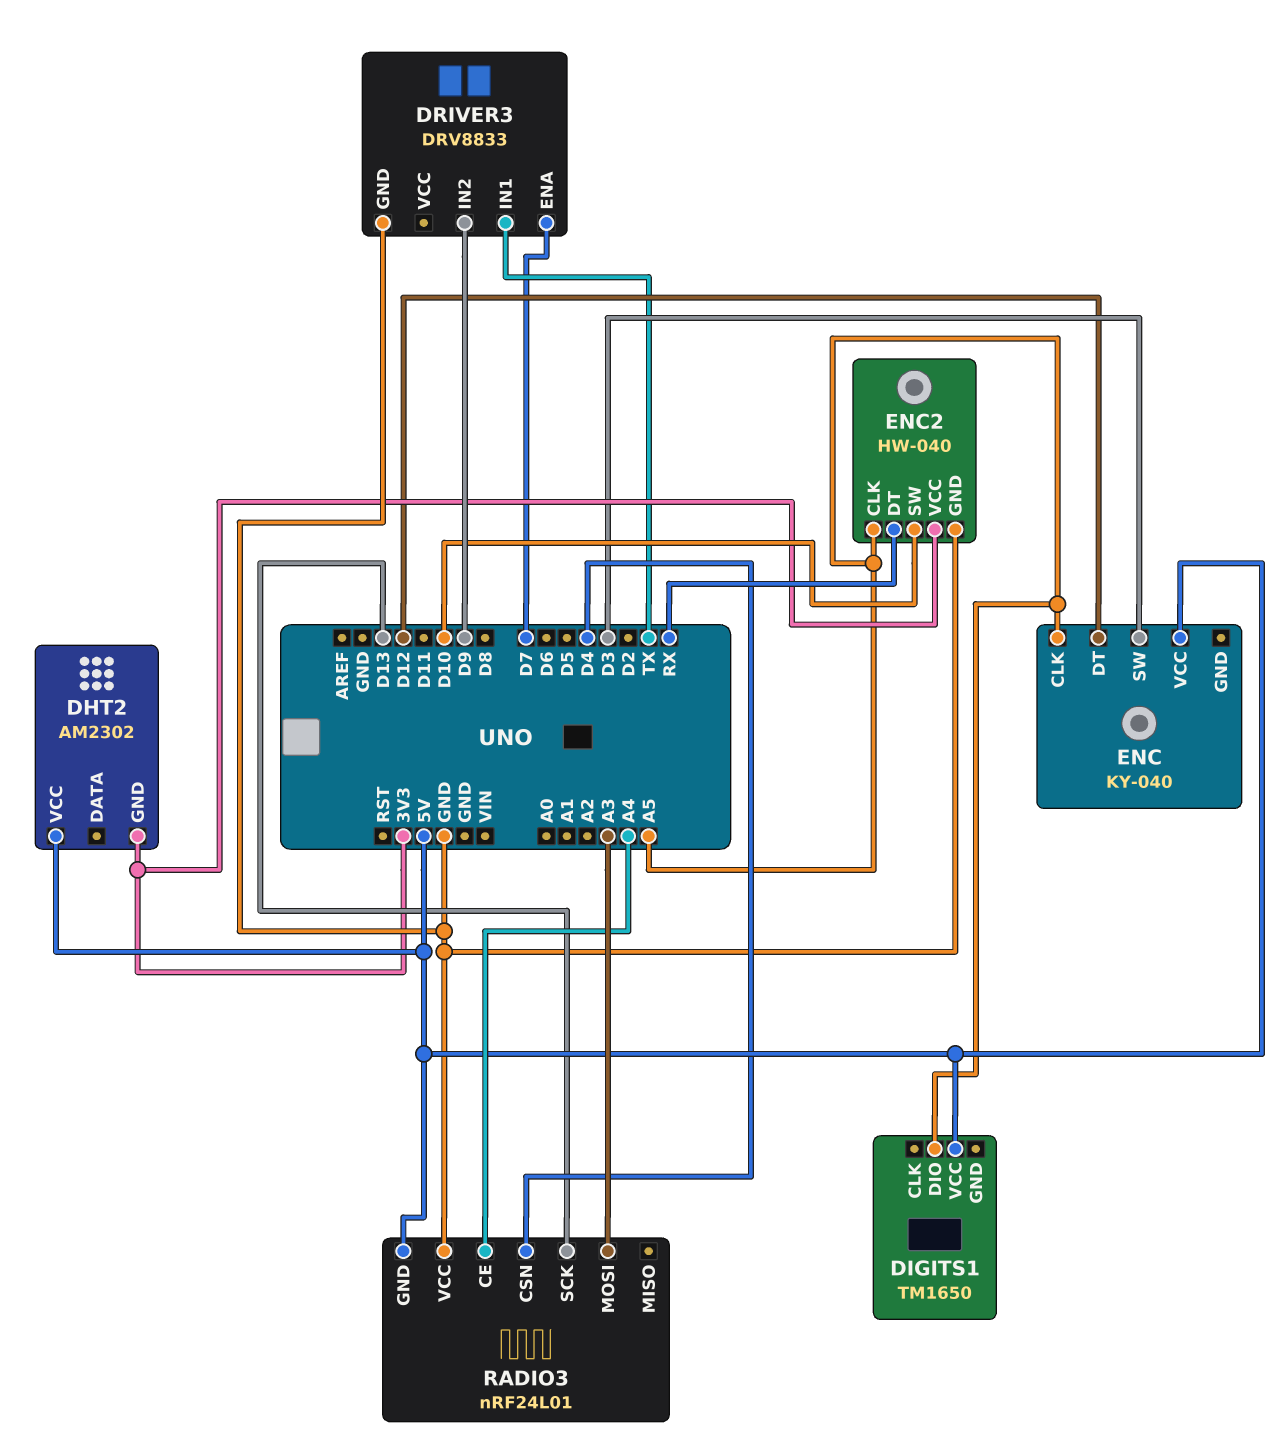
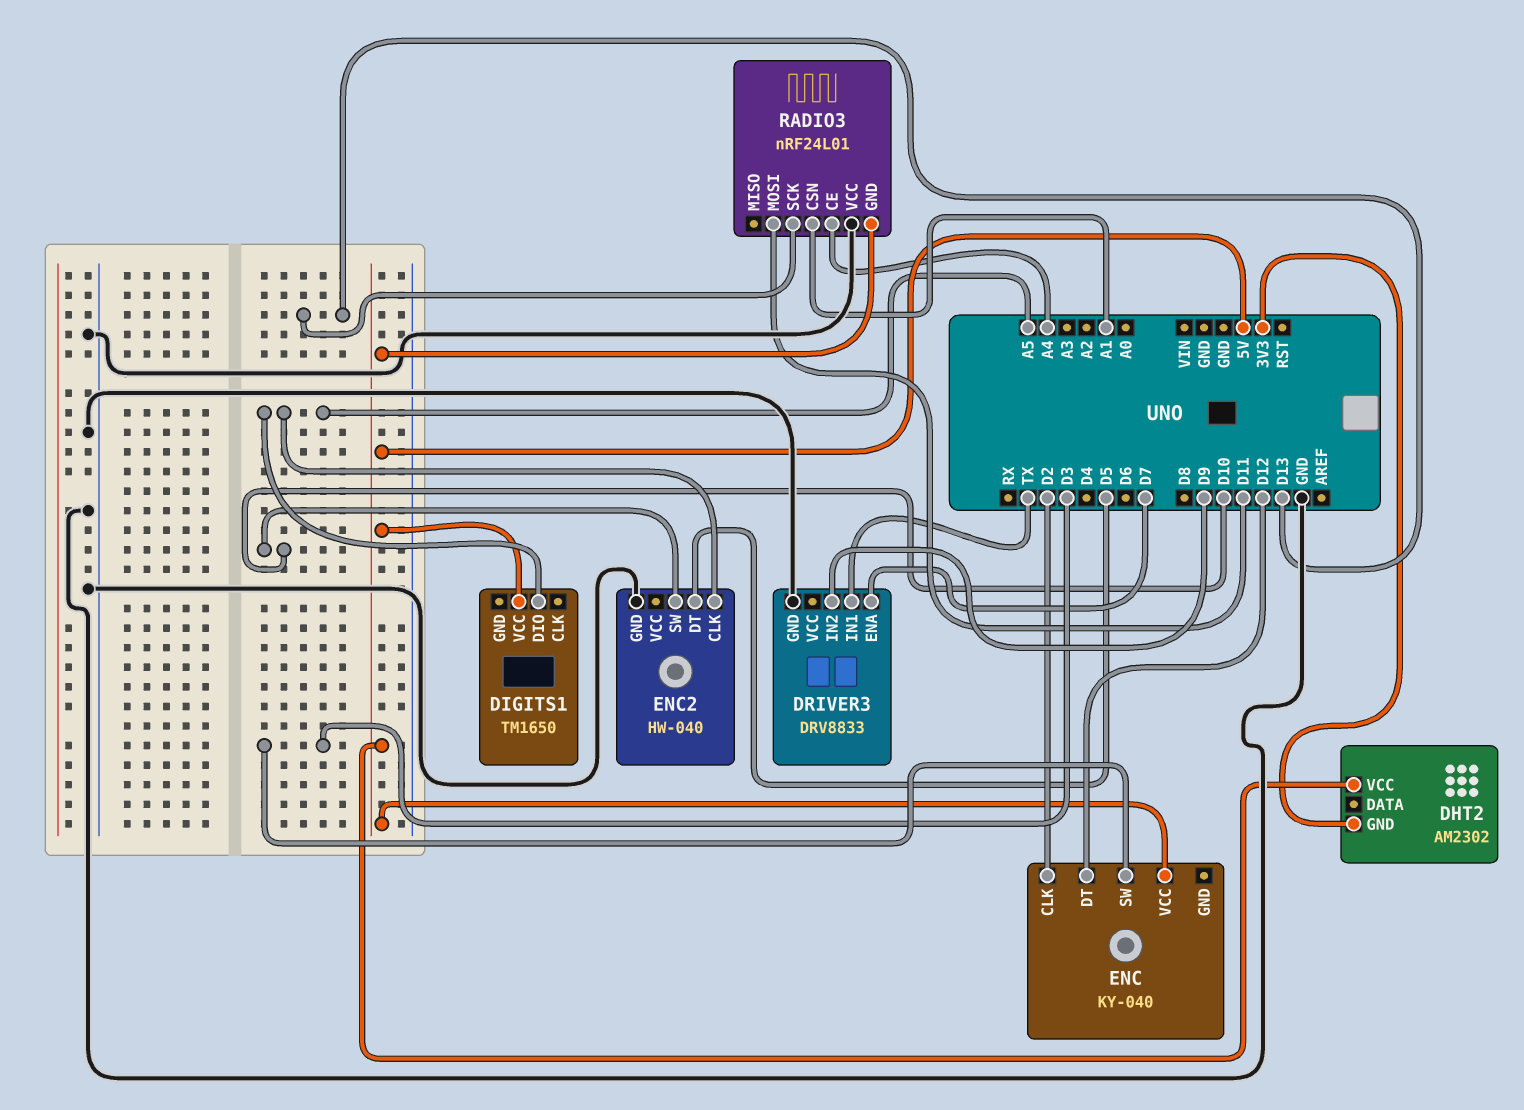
ENC pin CLK: A5 -> D2
ENC2 pin DT: RX -> D5
ENC2 pin VCC: 3V3 -> none
RADIO3 pin CSN: D4 -> A1
RADIO3 pin MOSI: A3 -> D11

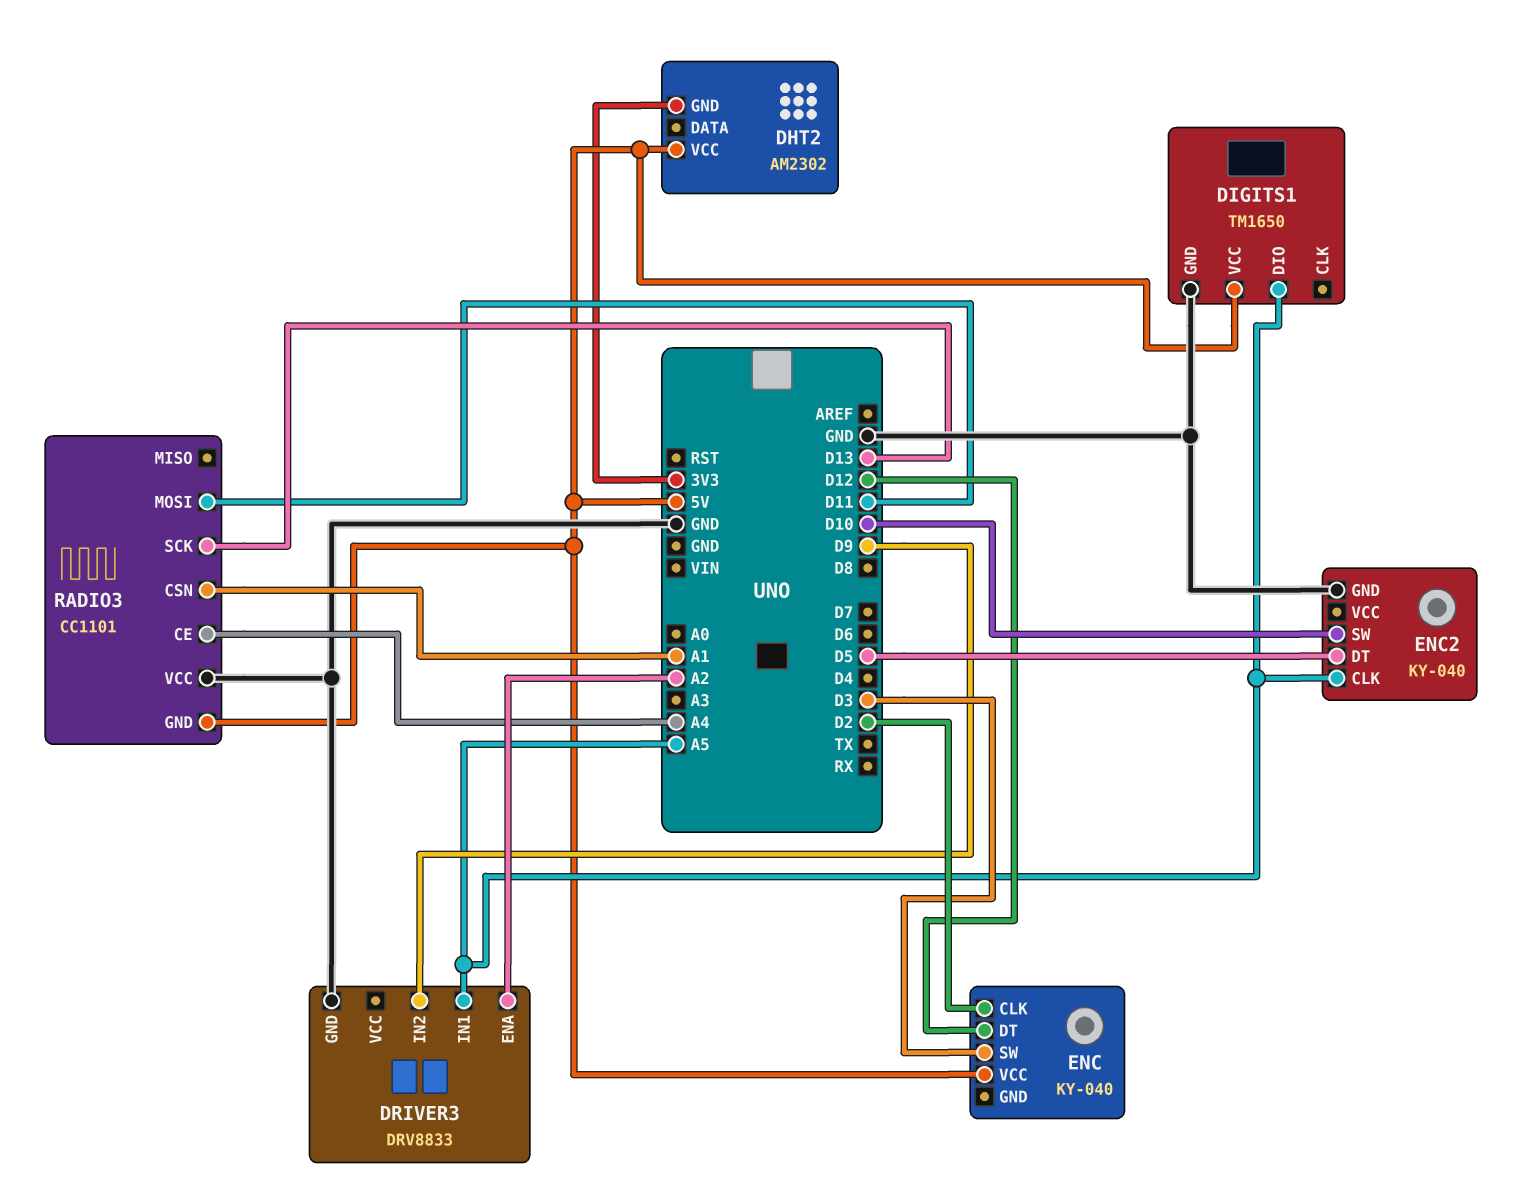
DIGITS1 pin GND: none -> GND
DRIVER3 pin ENA: D7 -> A2
DRIVER3 pin IN1: TX -> A5
ENC2: HW-040 -> KY-040
RADIO3: nRF24L01 -> CC1101

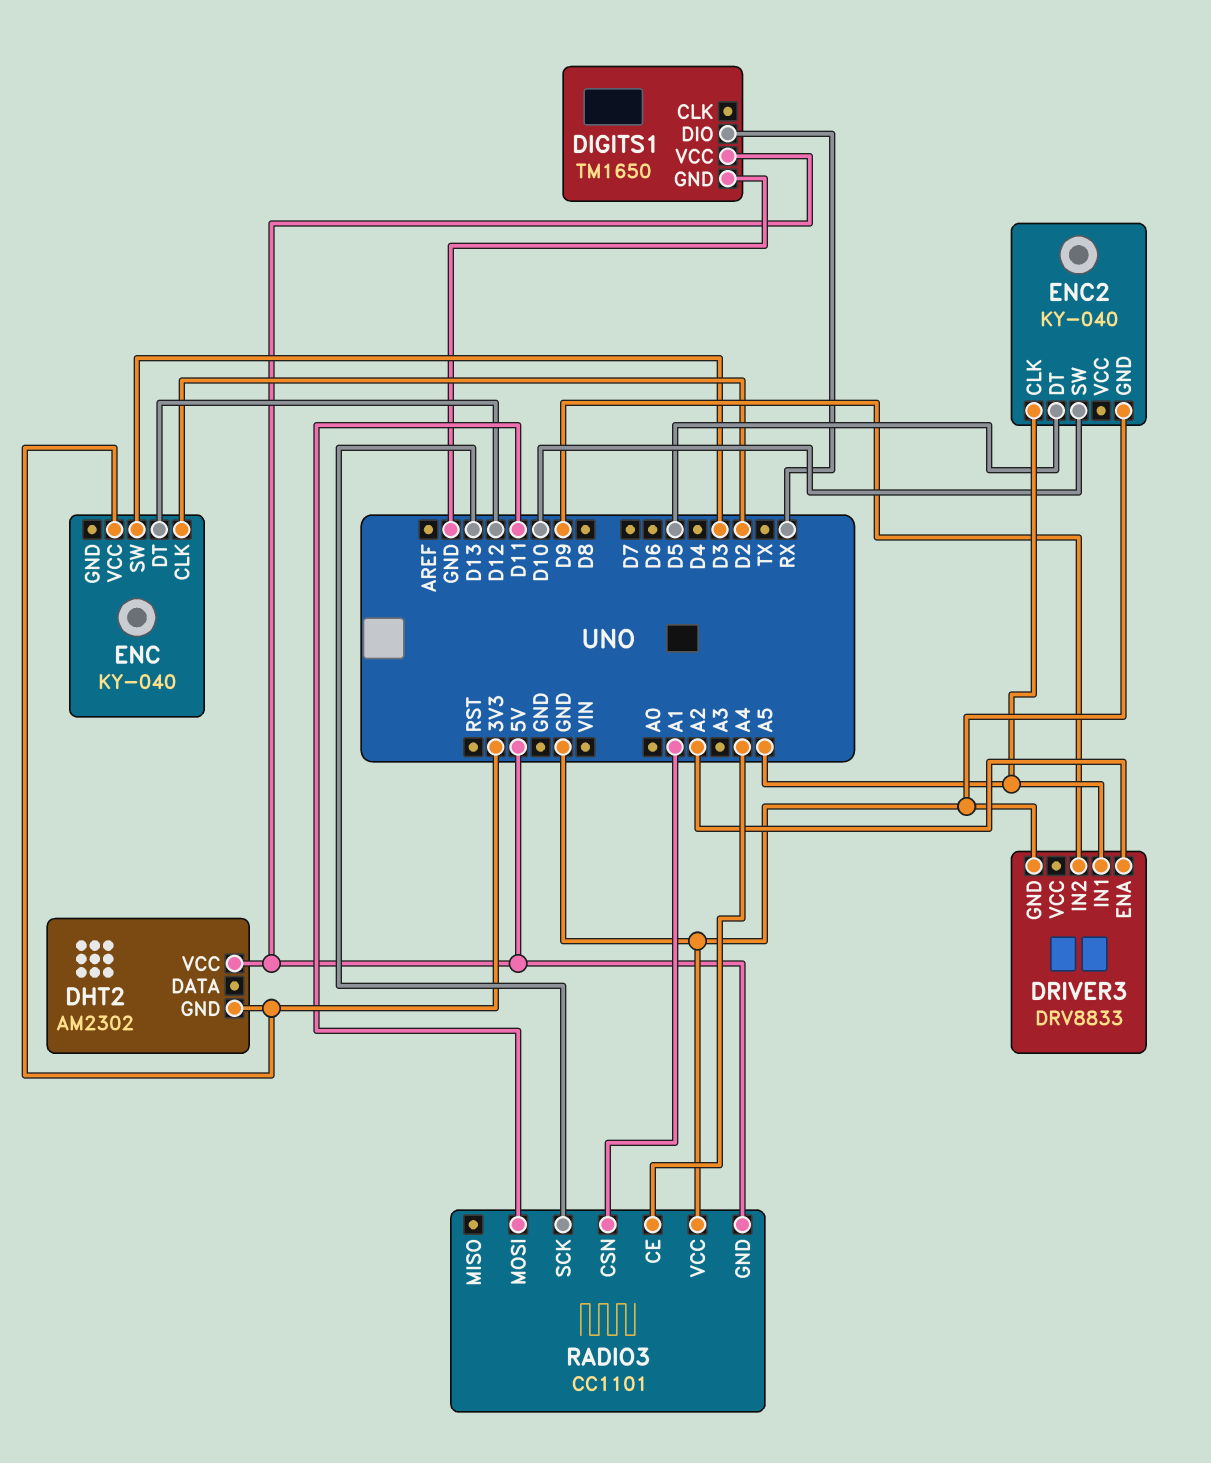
DIGITS1 pin DIO: A5 -> RX
ENC pin VCC: 5V -> 3V3

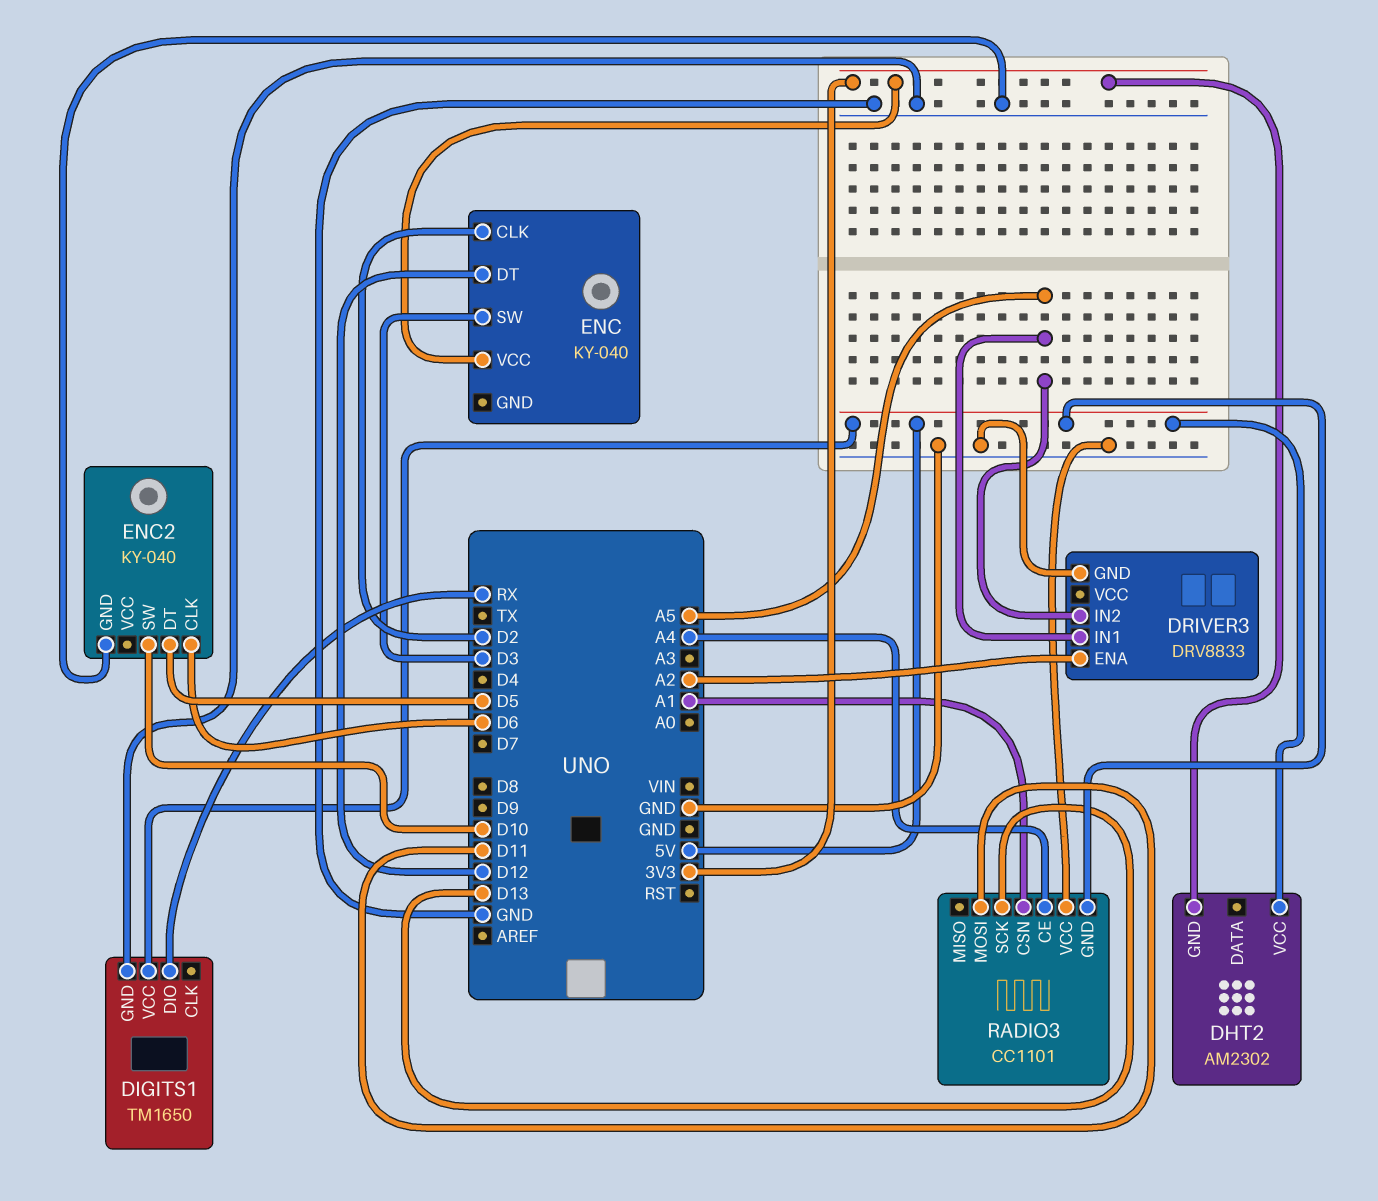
DRIVER3 pin IN2: D9 -> A5
ENC2 pin CLK: A5 -> D6

